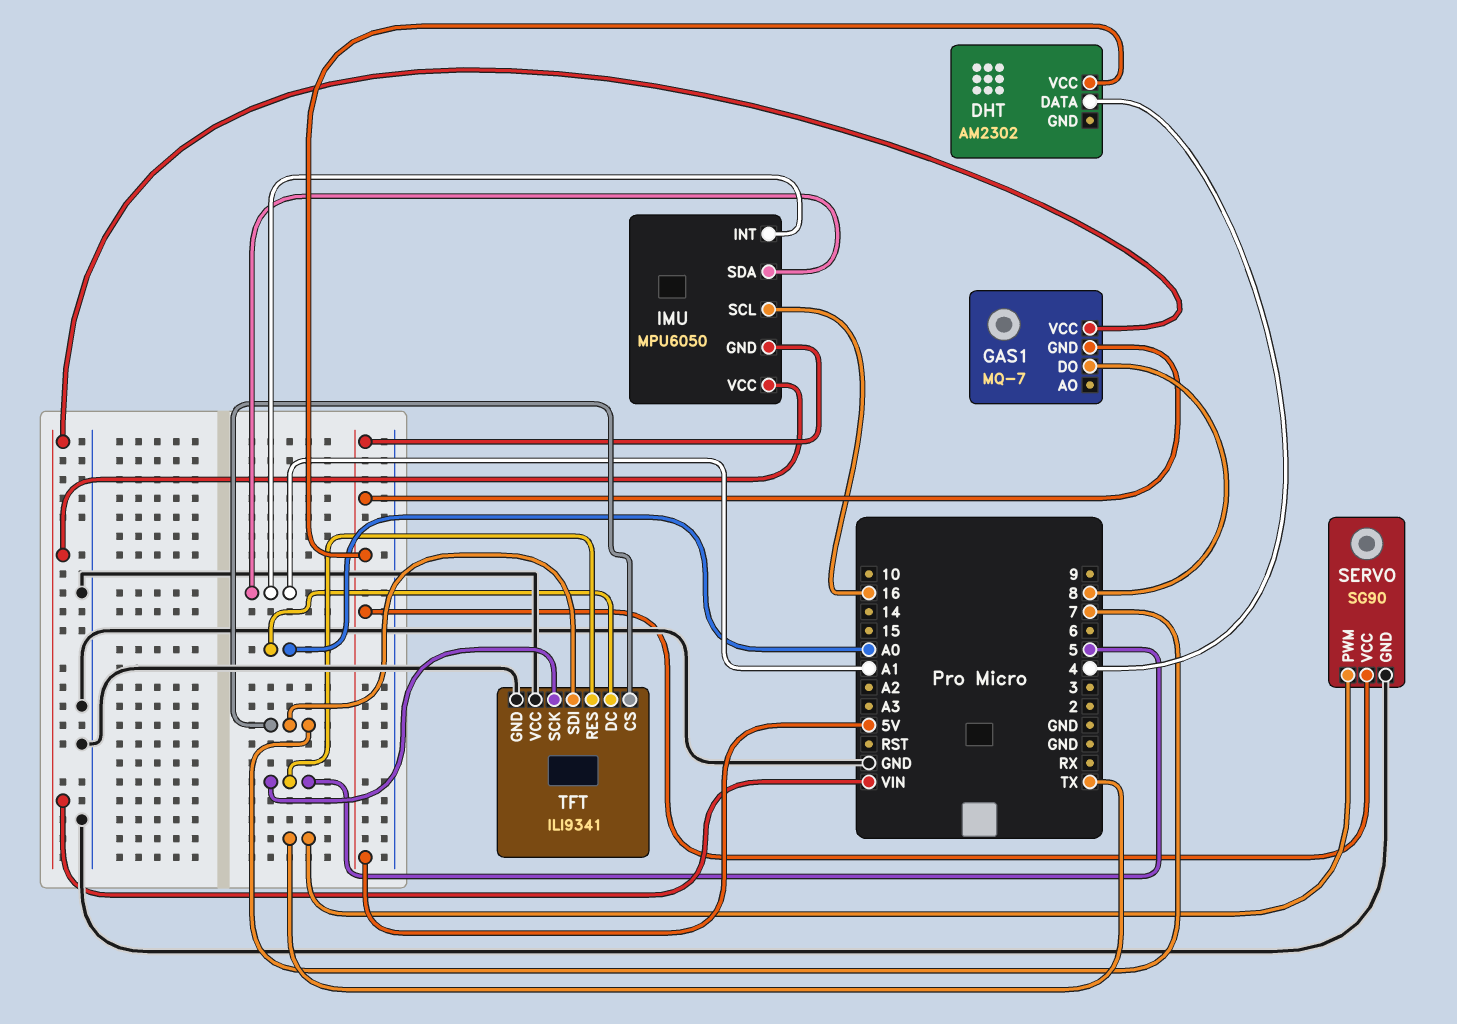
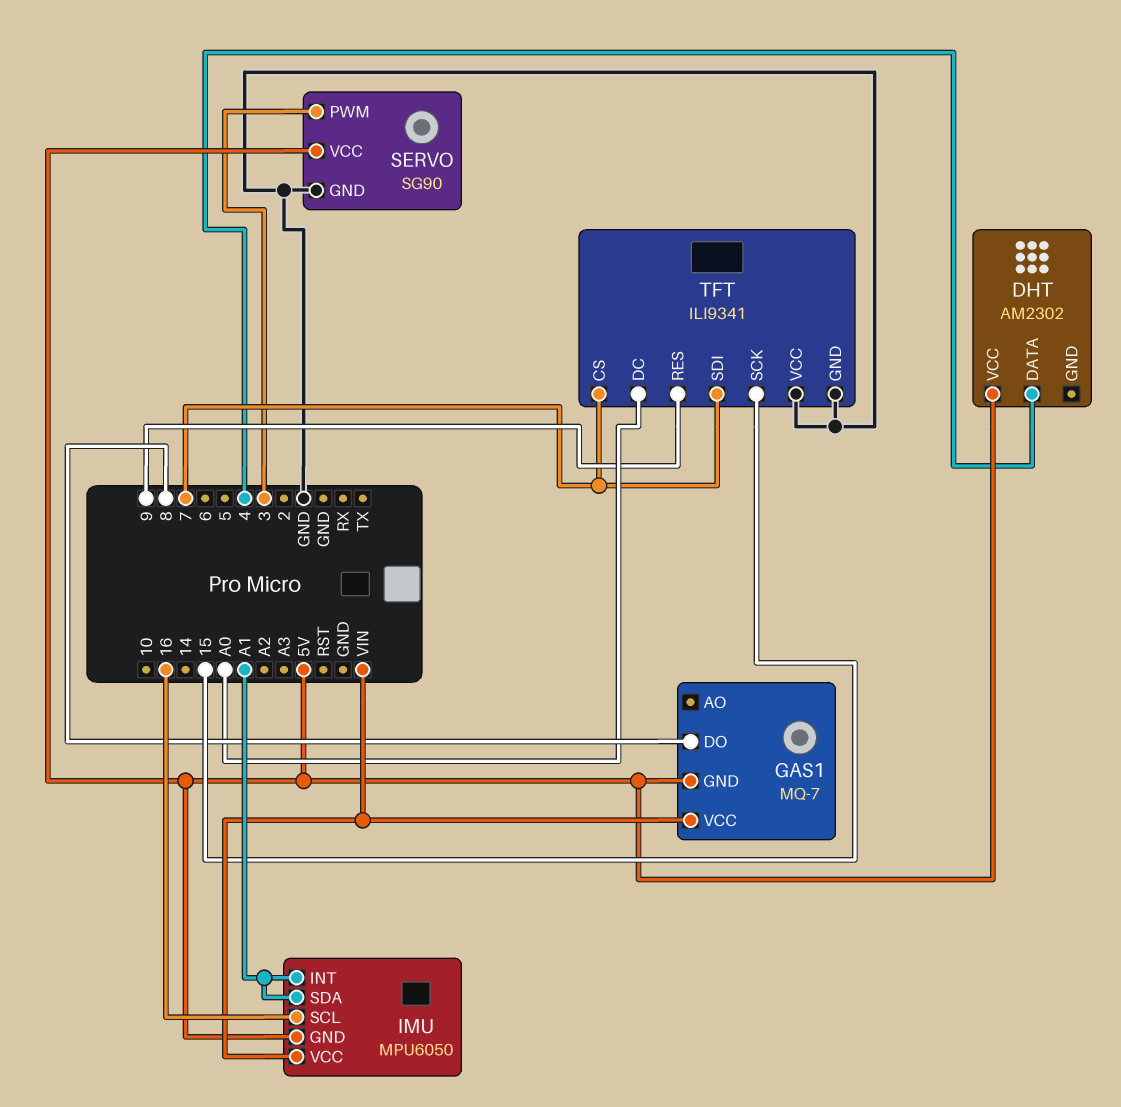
SERVO pin PWM: TX -> 3
TFT pin RES: 5 -> 9
TFT pin SCK: 5 -> 15

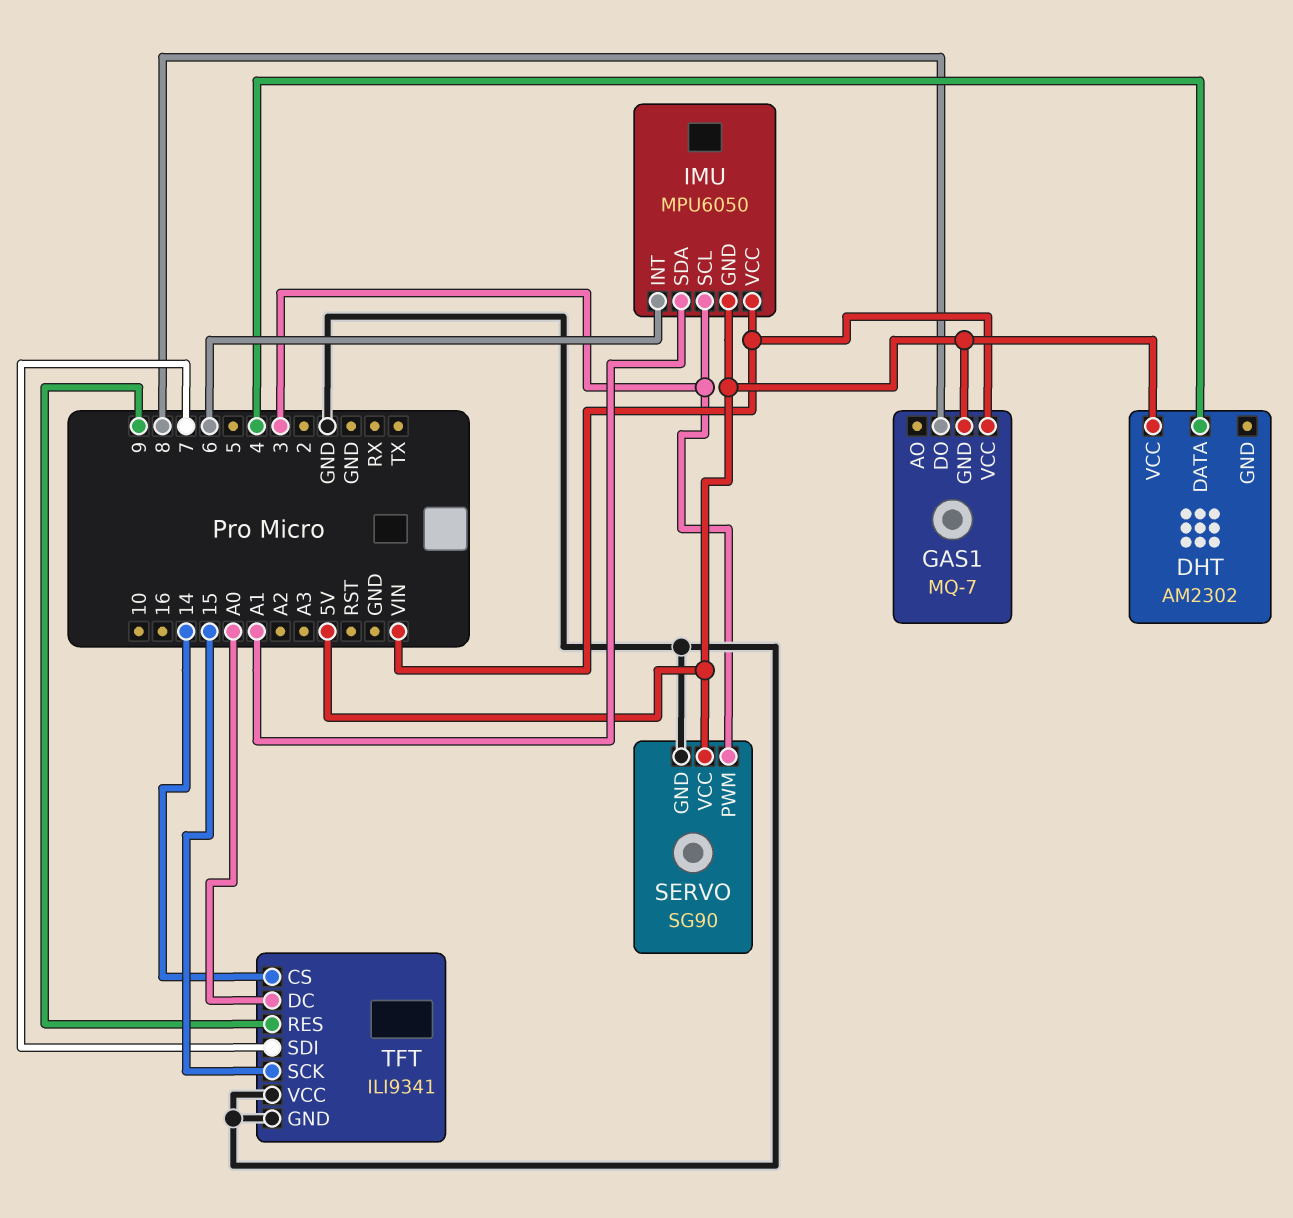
IMU pin INT: A1 -> 6
IMU pin SCL: 16 -> 3
TFT pin CS: 7 -> 14

